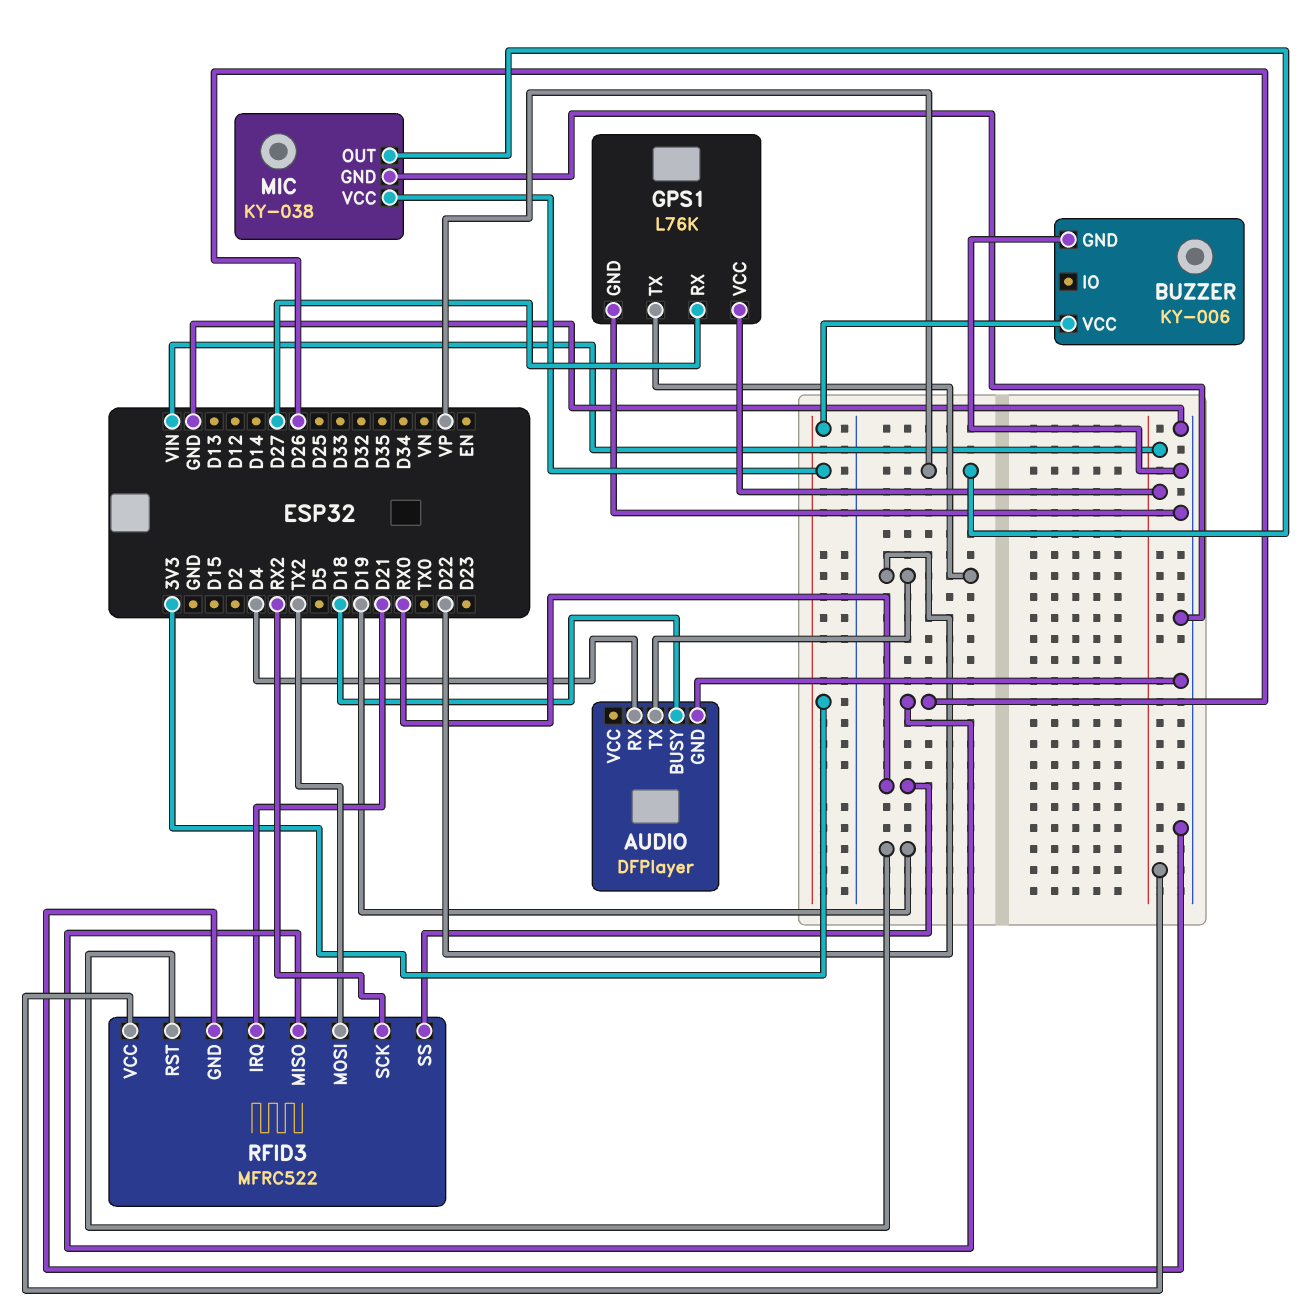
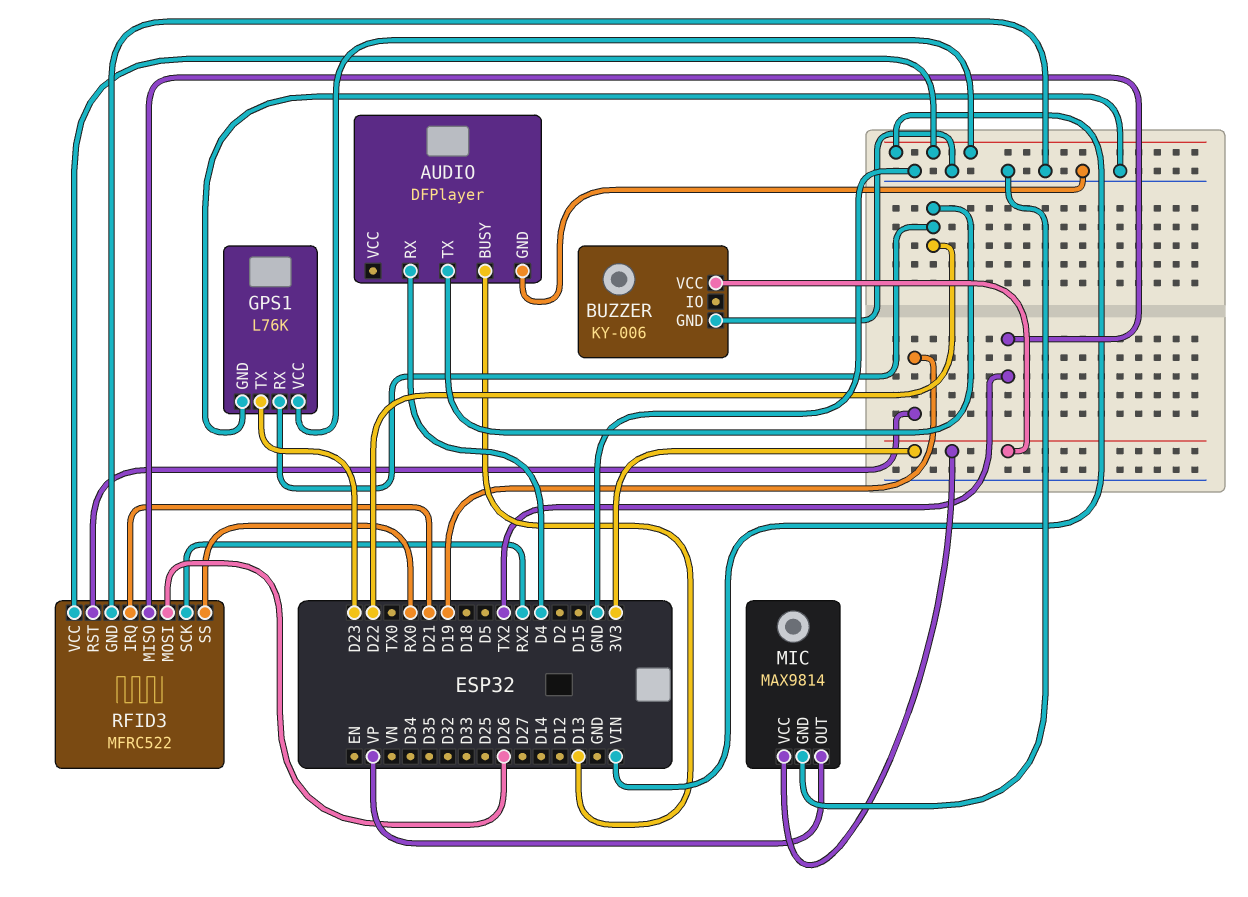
AUDIO pin BUSY: D18 -> D13
GPS1 pin RX: D27 -> D22
GPS1 pin TX: D22 -> D23
MIC: KY-038 -> MAX9814
RFID3 pin MISO: D26 -> TX2
RFID3 pin MOSI: TX2 -> D26

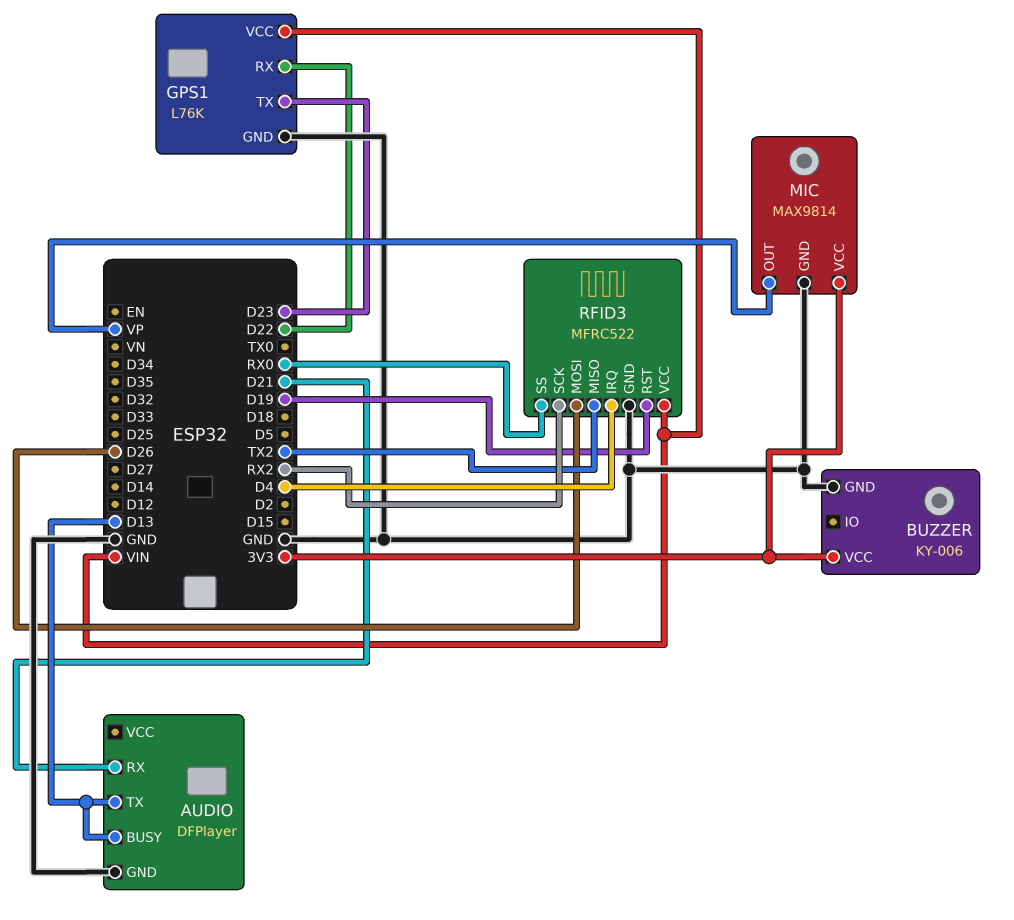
AUDIO pin RX: D4 -> D21
AUDIO pin TX: D22 -> D13
RFID3 pin IRQ: D21 -> D4

